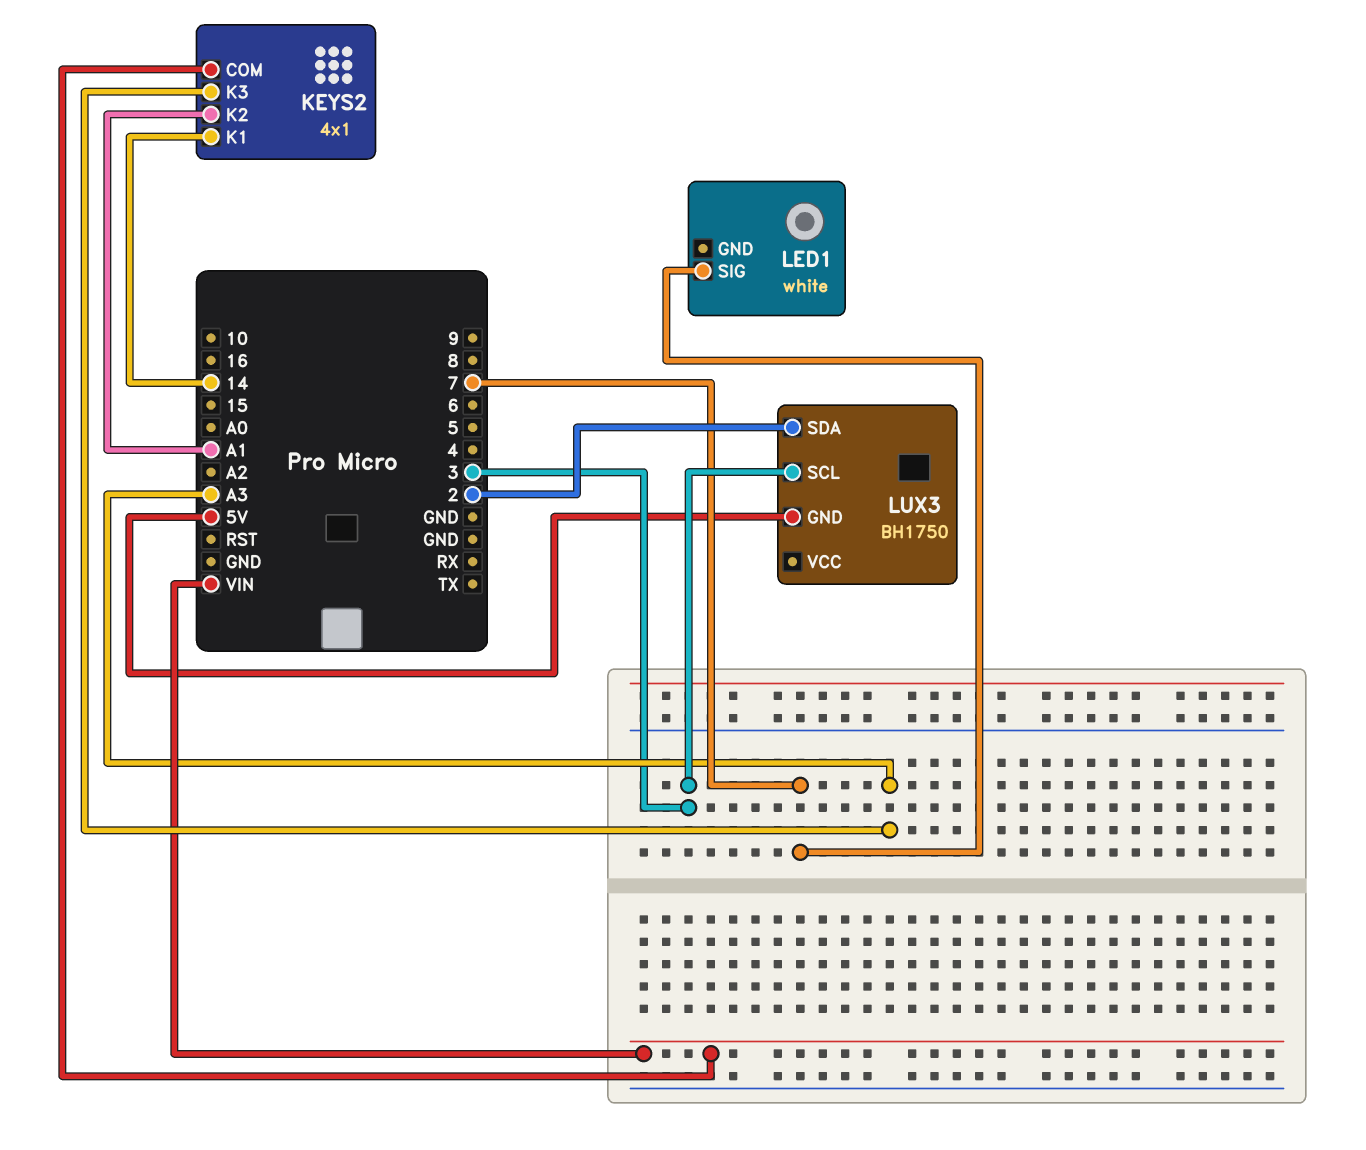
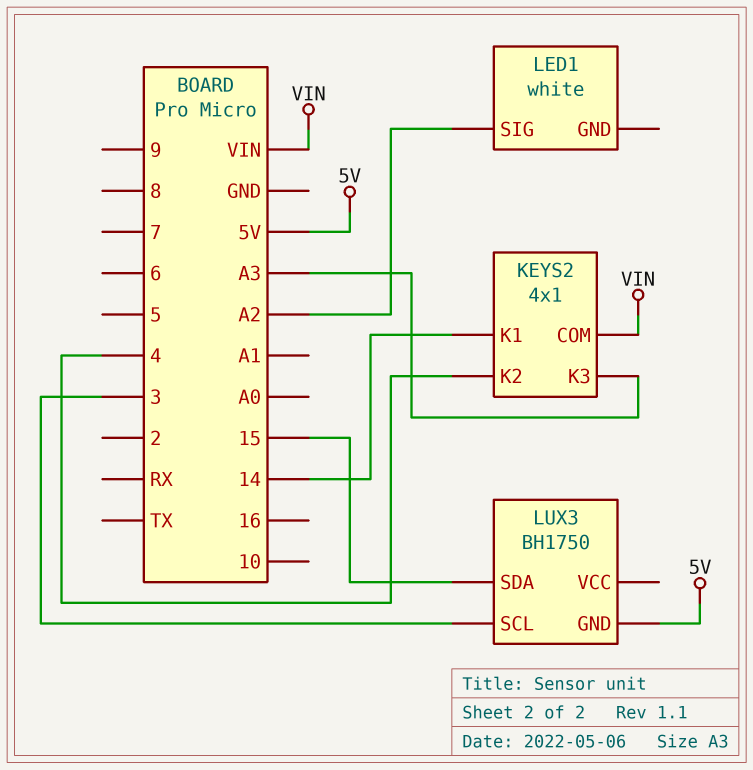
KEYS2 pin K2: A1 -> 4
LED1 pin SIG: 7 -> A2
LUX3 pin SDA: 2 -> 15

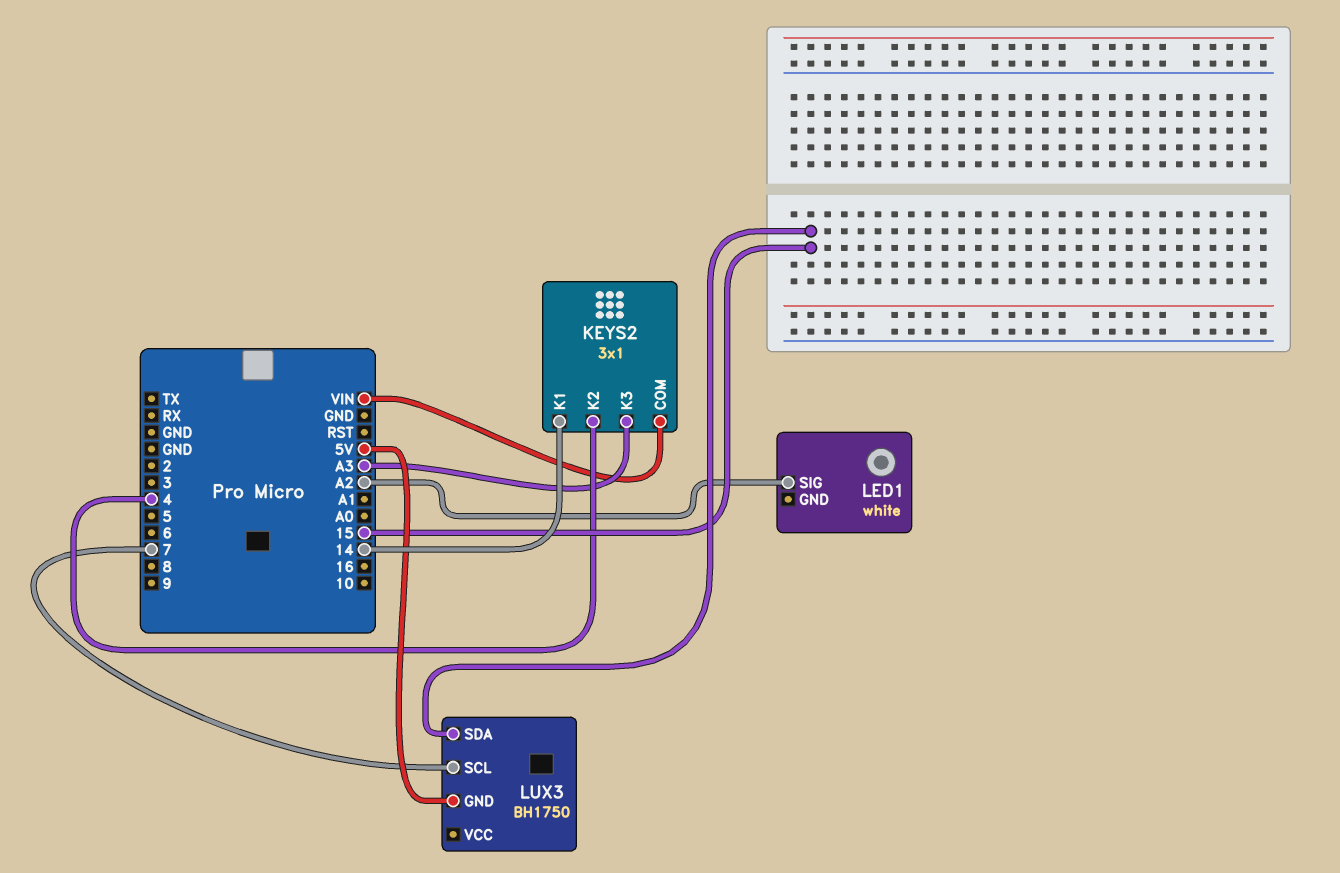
KEYS2: 4x1 -> 3x1
LUX3 pin SCL: 3 -> 7

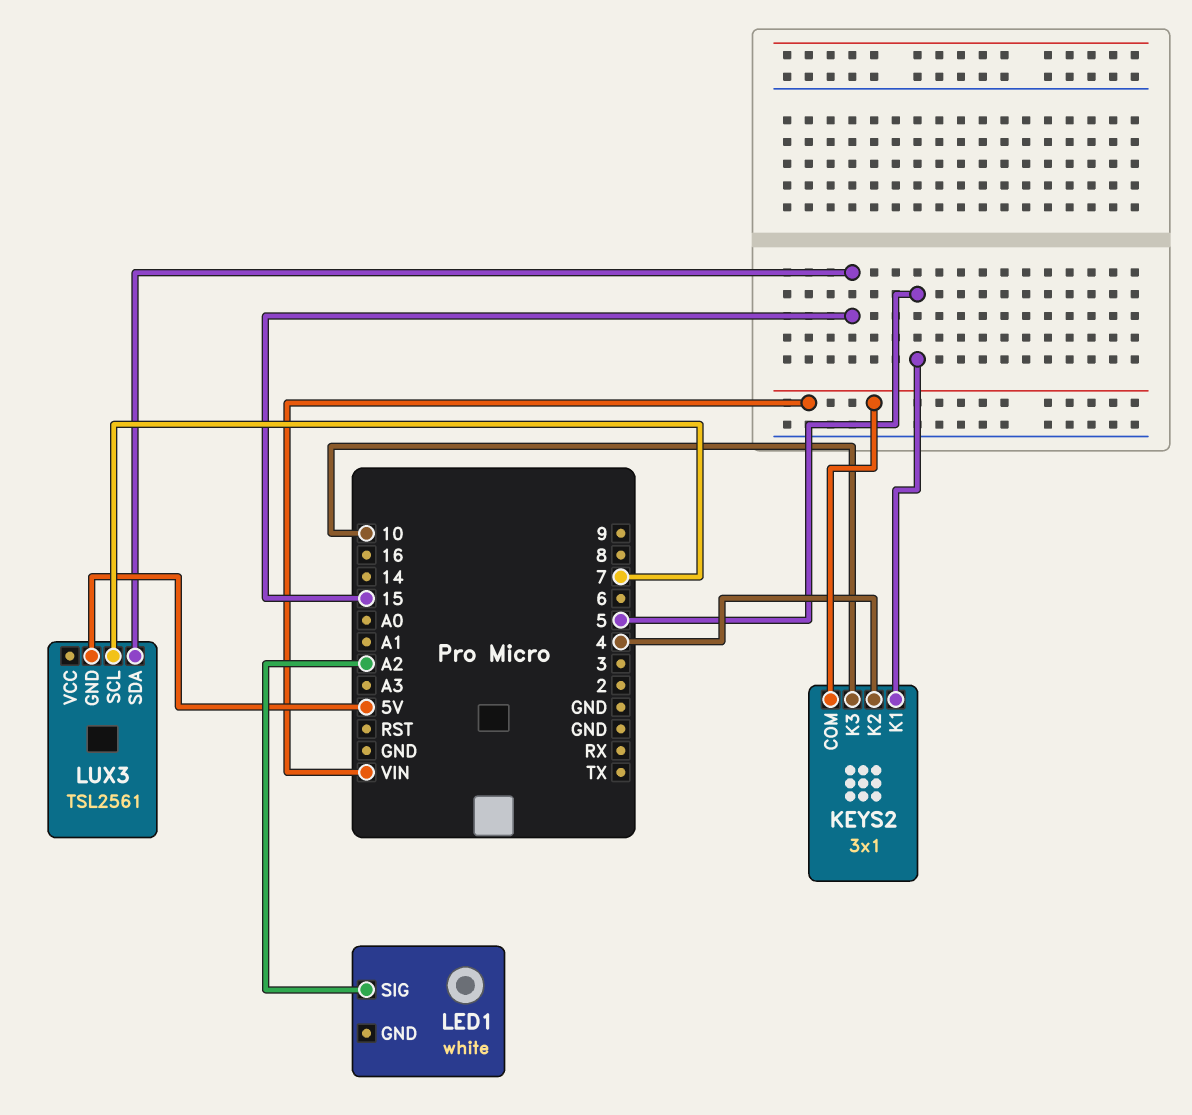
KEYS2 pin K1: 14 -> 5
KEYS2 pin K3: A3 -> 10
LUX3: BH1750 -> TSL2561

